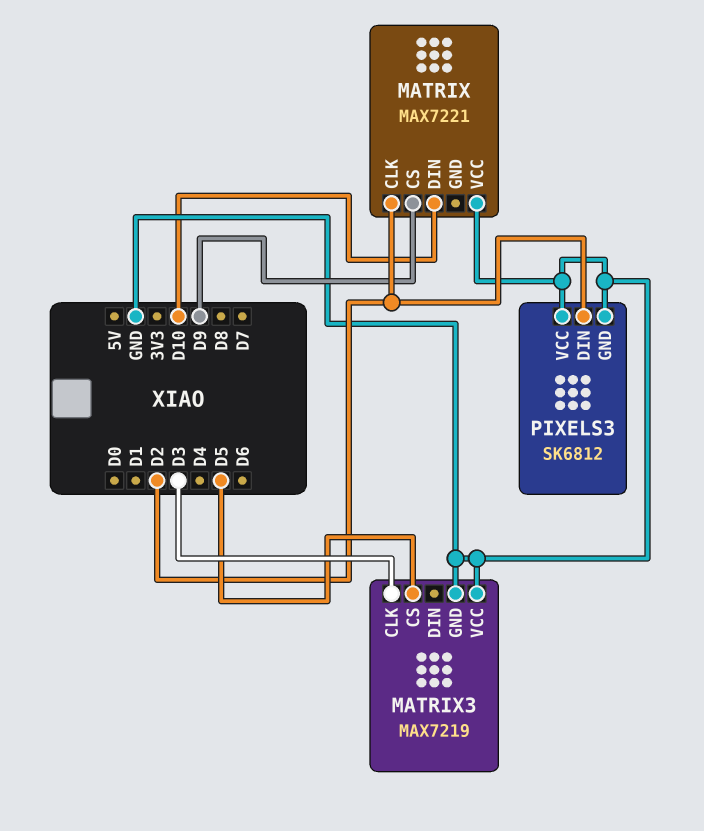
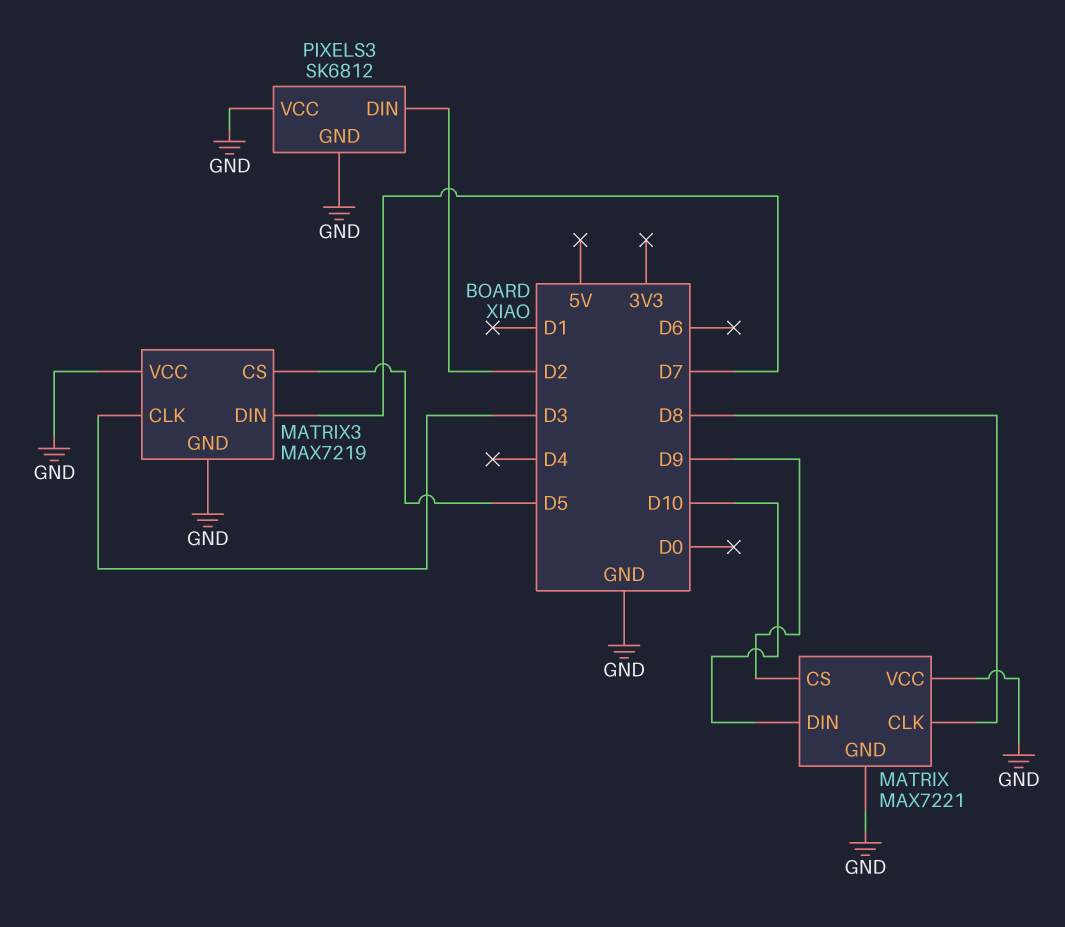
MATRIX pin CLK: D2 -> D8
MATRIX pin GND: none -> GND
MATRIX3 pin DIN: none -> D7

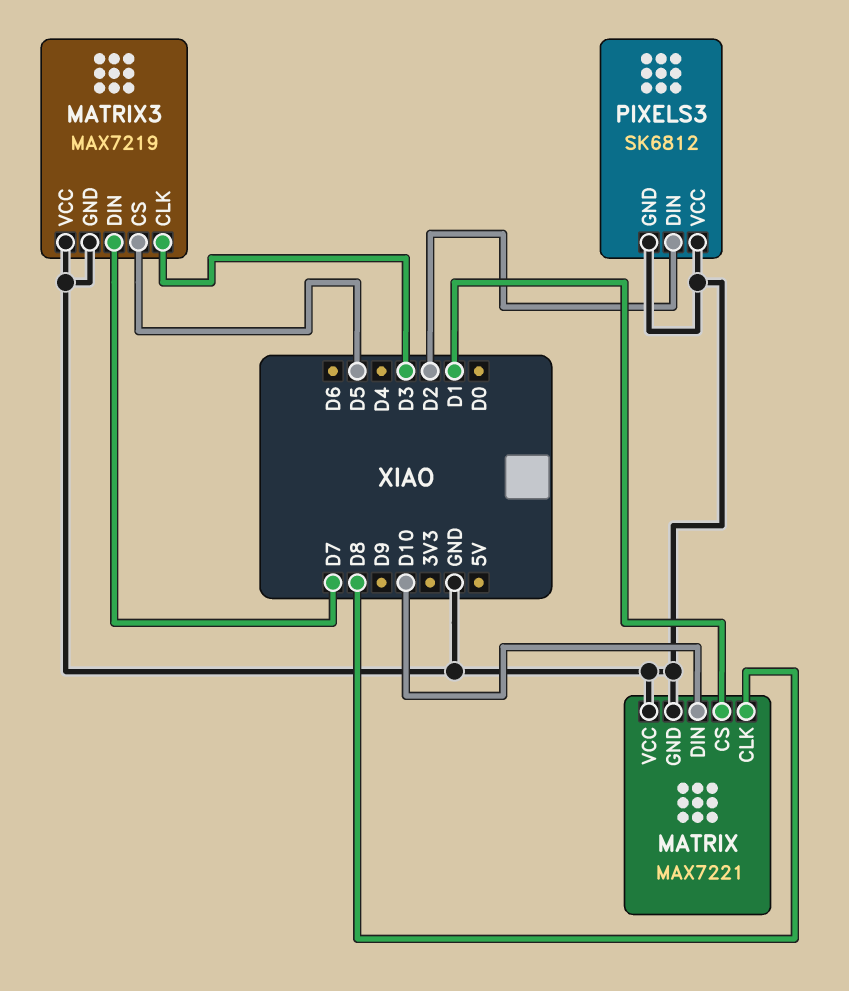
MATRIX pin CS: D9 -> D1

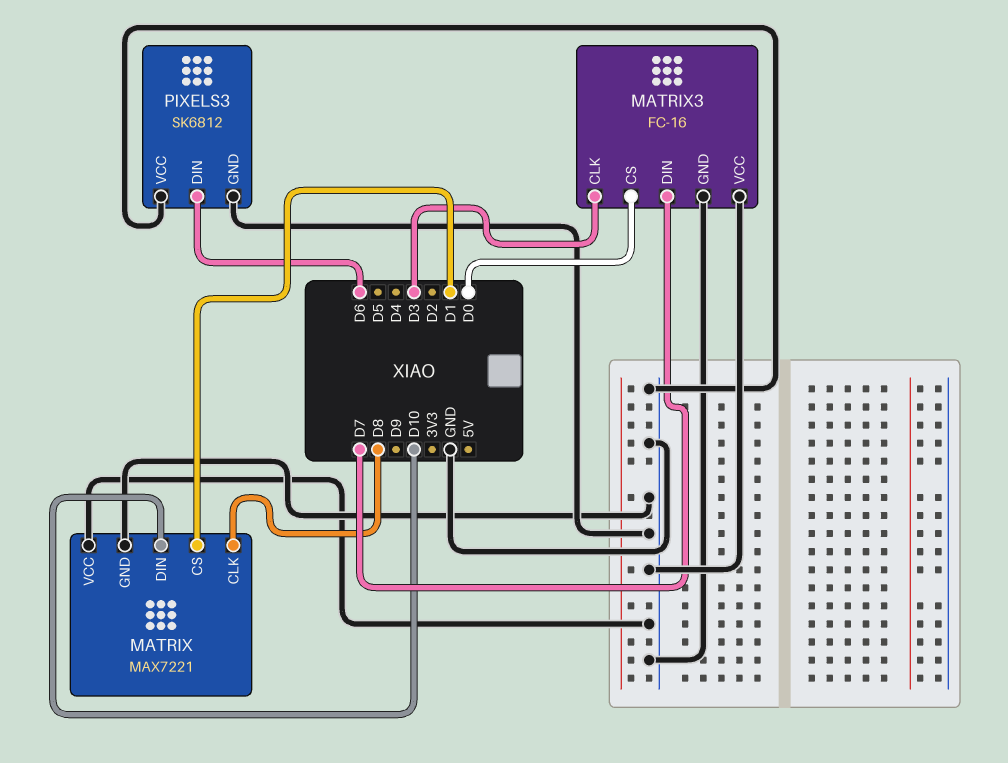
MATRIX3: MAX7219 -> FC-16
MATRIX3 pin CS: D5 -> D0
PIXELS3 pin DIN: D2 -> D6

